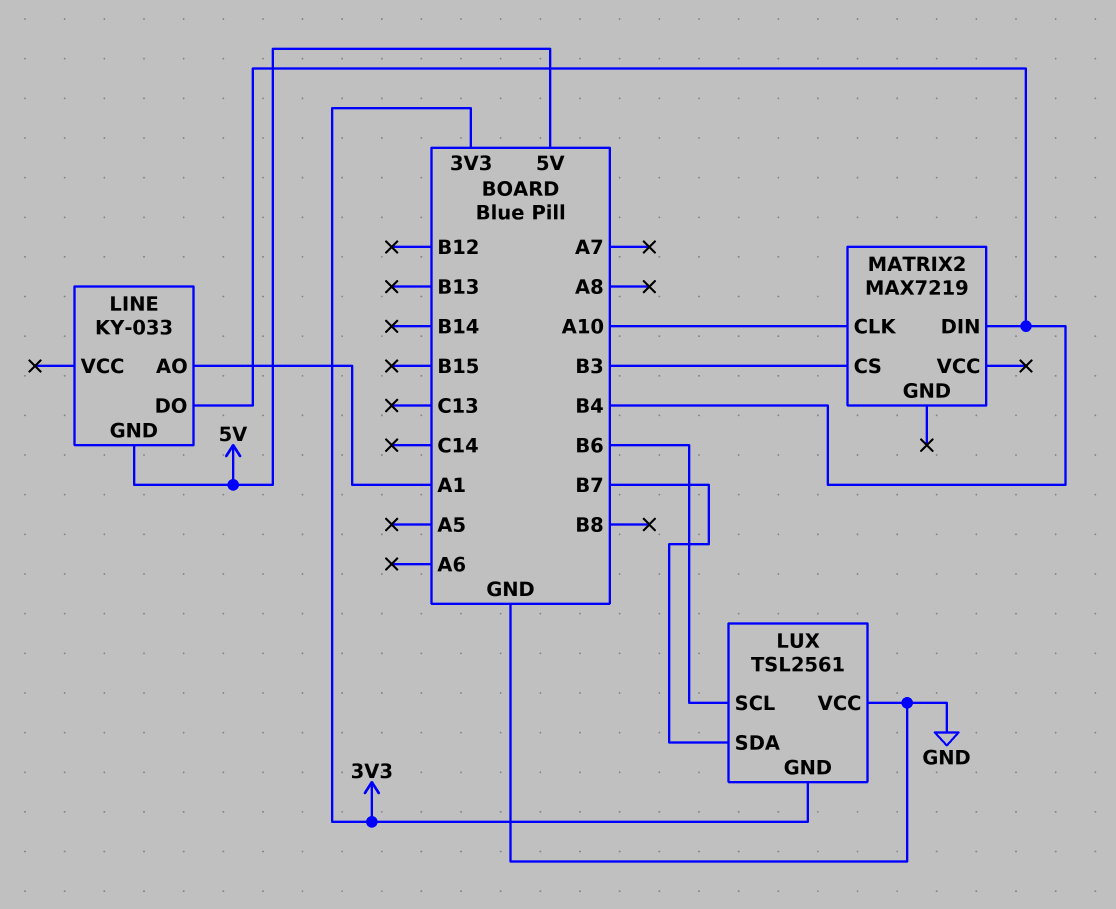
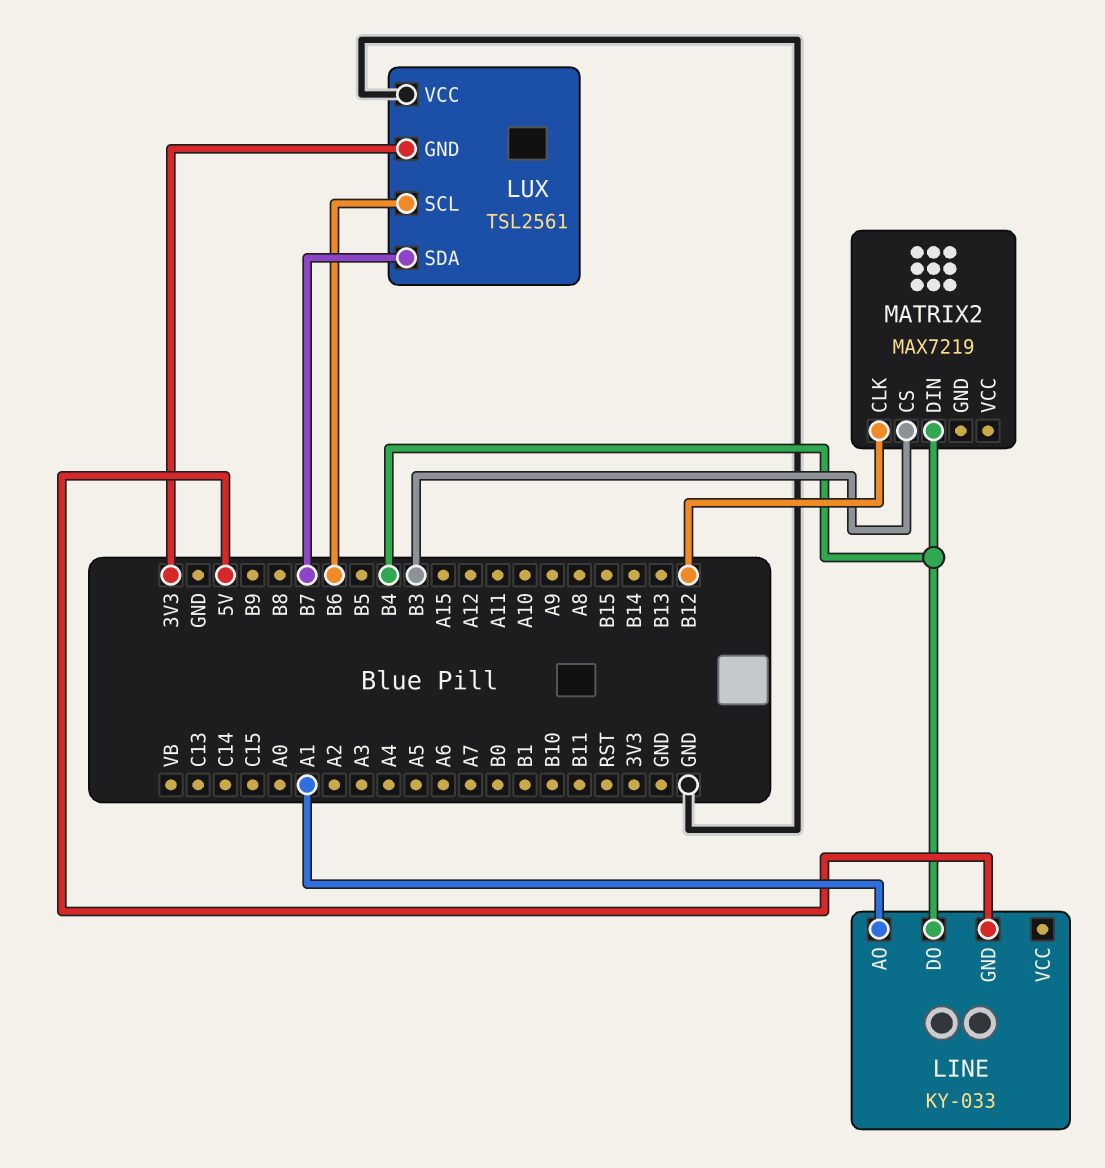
MATRIX2 pin CLK: A10 -> B12

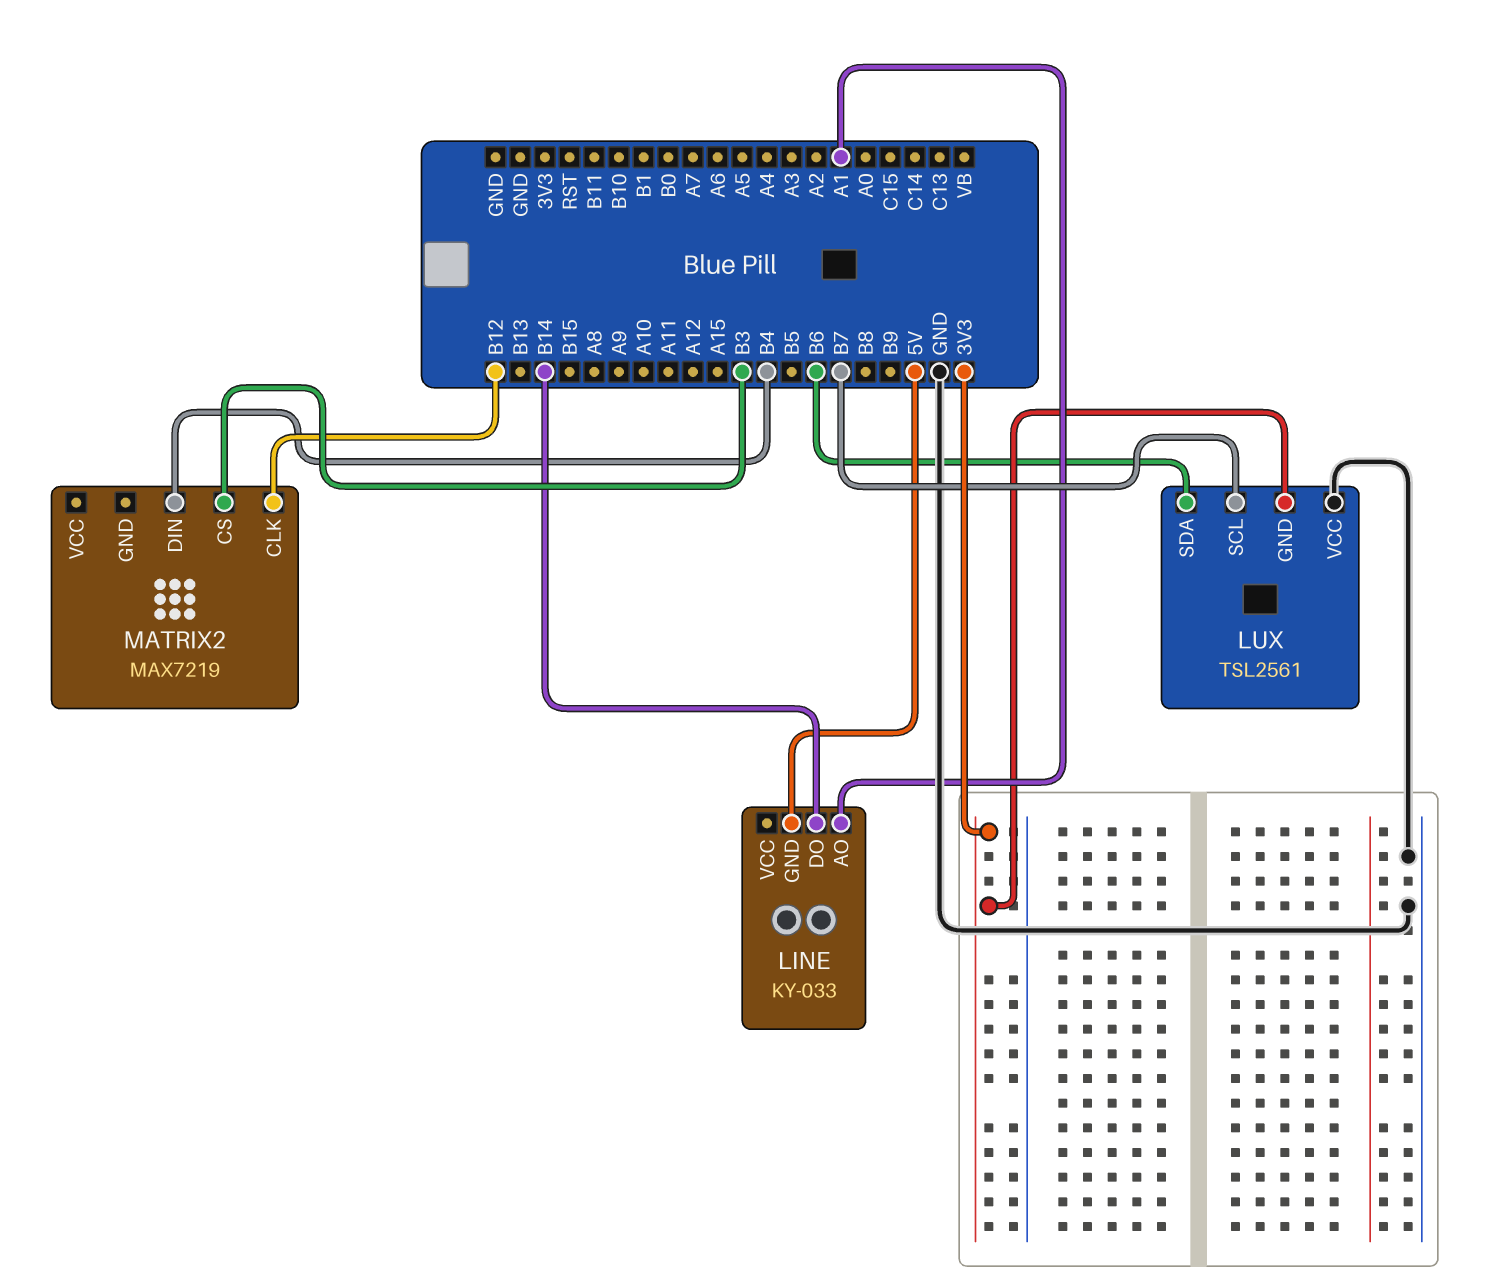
LINE pin DO: B4 -> B14
LUX pin SCL: B6 -> B7
LUX pin SDA: B7 -> B6

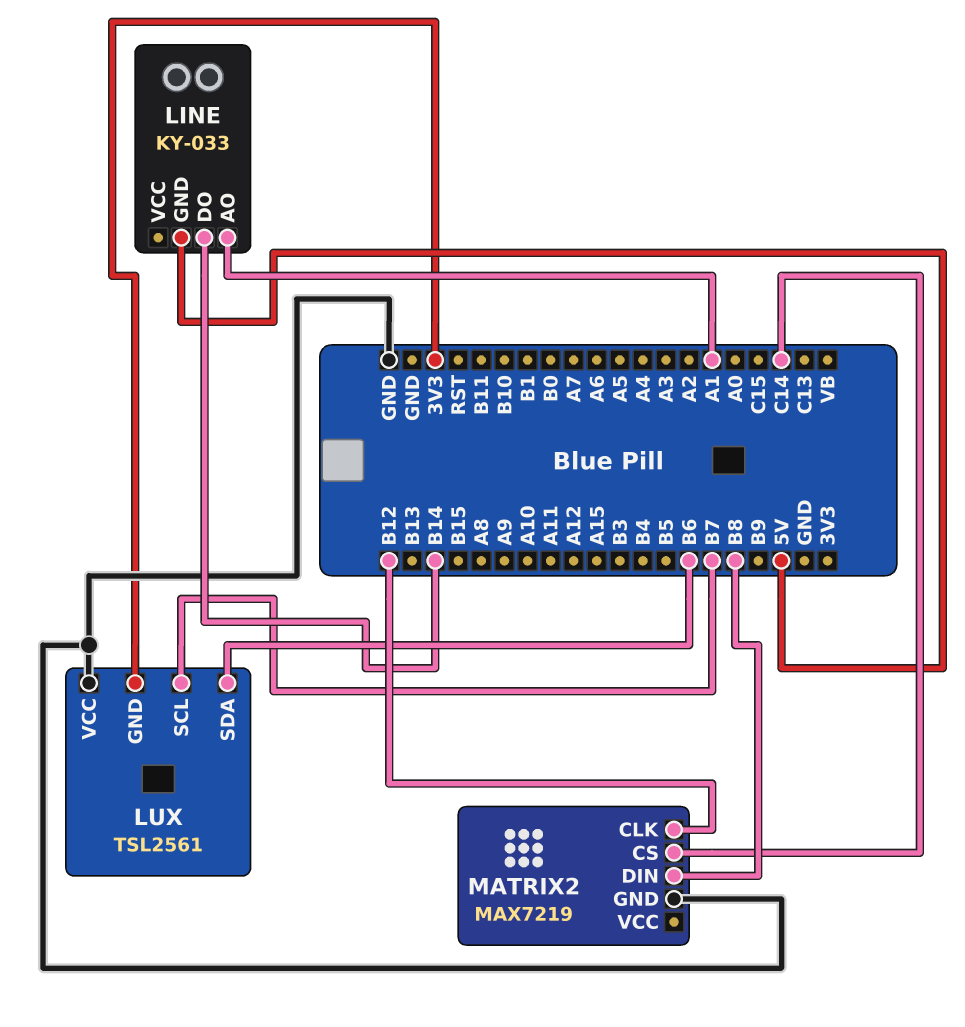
MATRIX2 pin CS: B3 -> C14
MATRIX2 pin DIN: B4 -> B8
MATRIX2 pin GND: none -> GND

